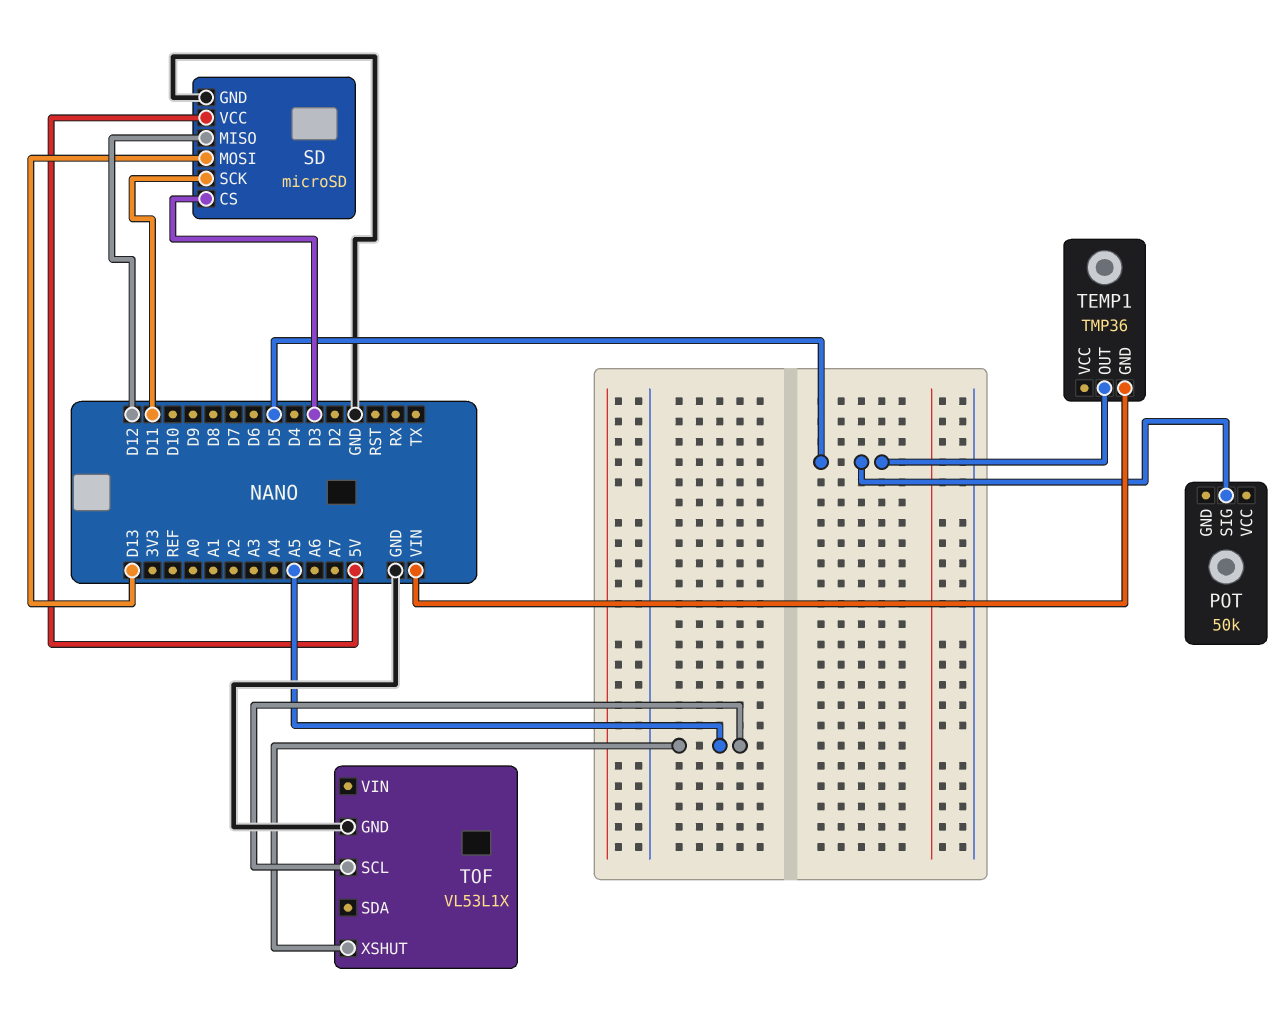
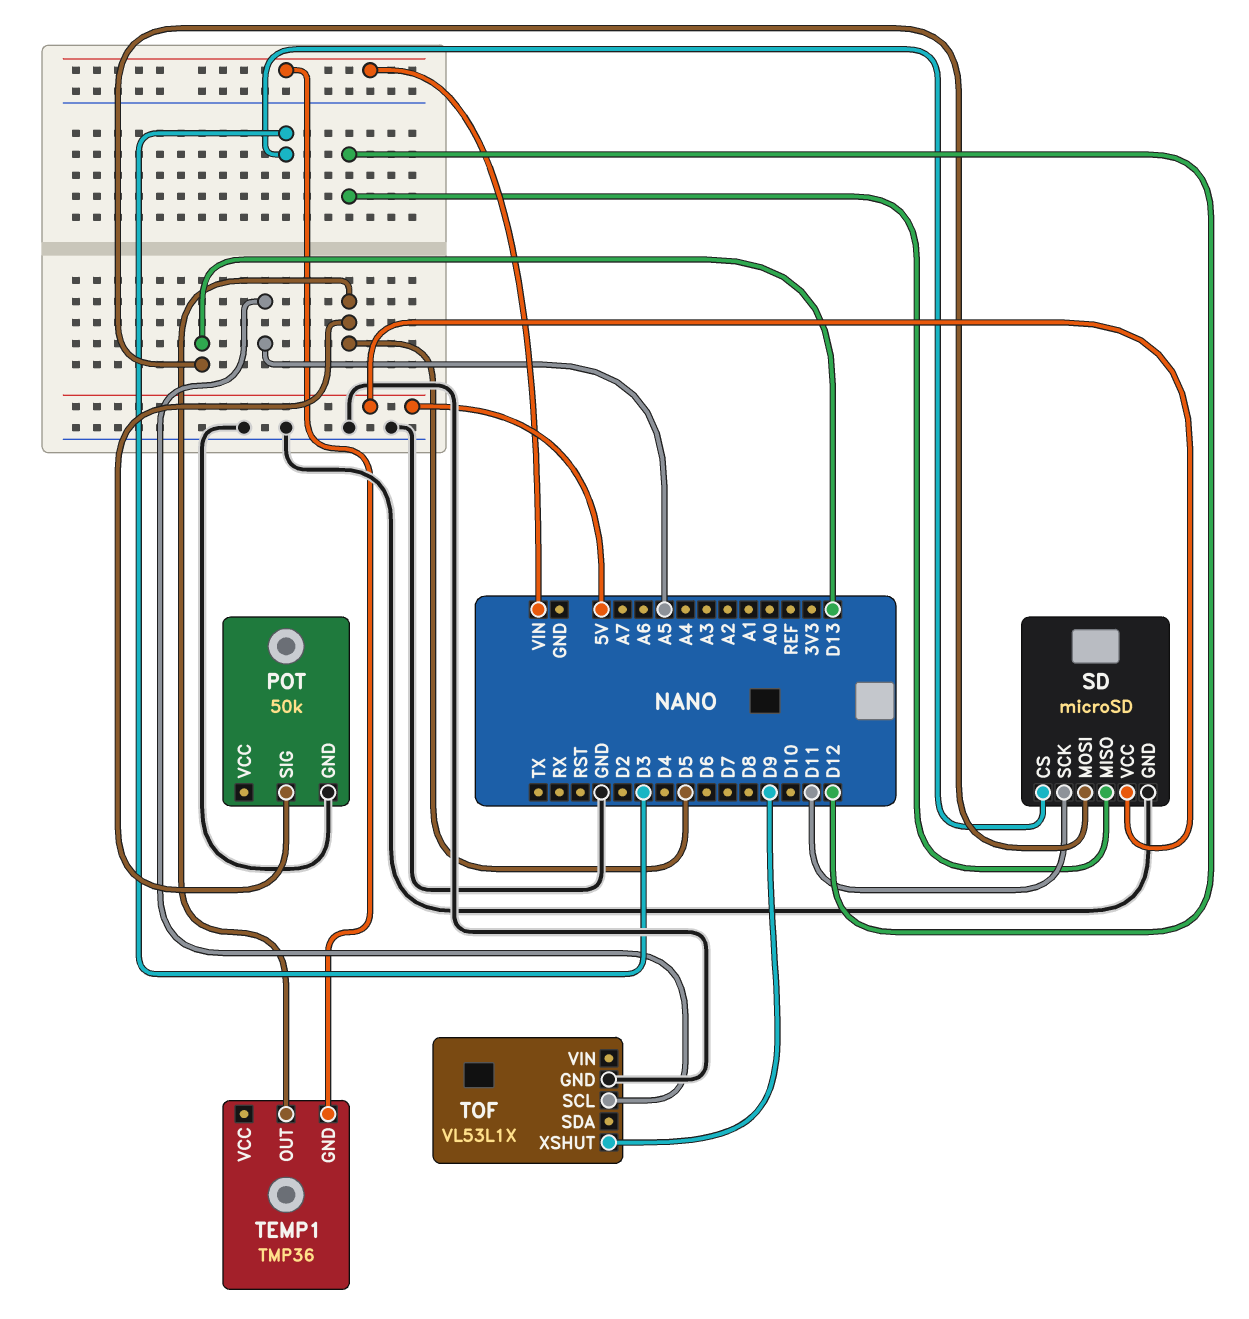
POT pin GND: none -> GND
TOF pin XSHUT: A5 -> D9

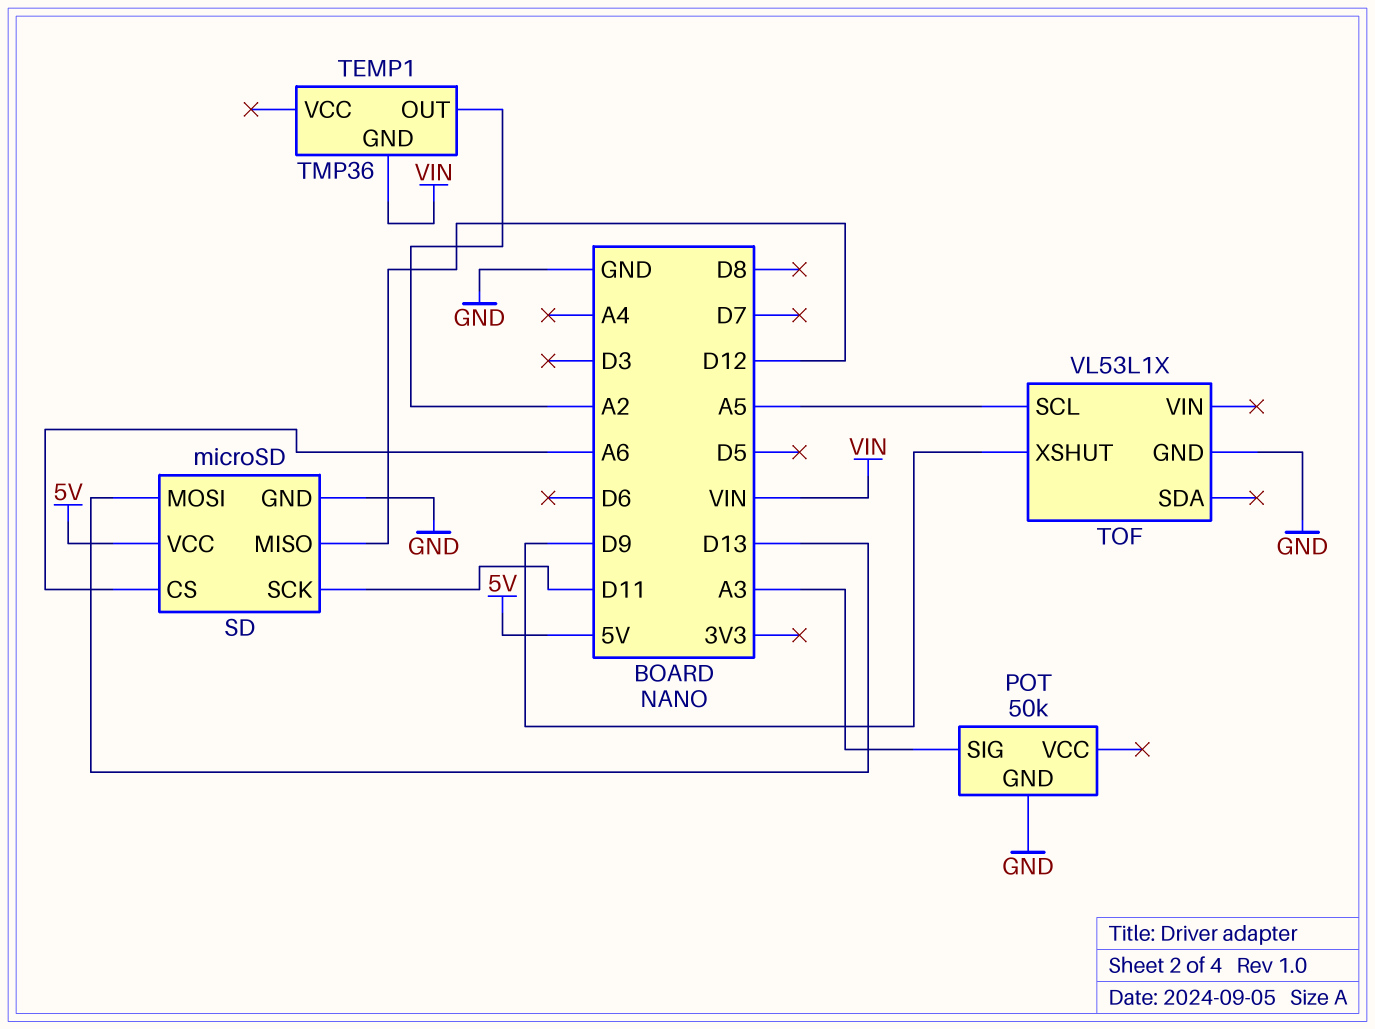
POT pin SIG: D5 -> A3
SD pin CS: D3 -> A6
TEMP1 pin OUT: D5 -> A2

